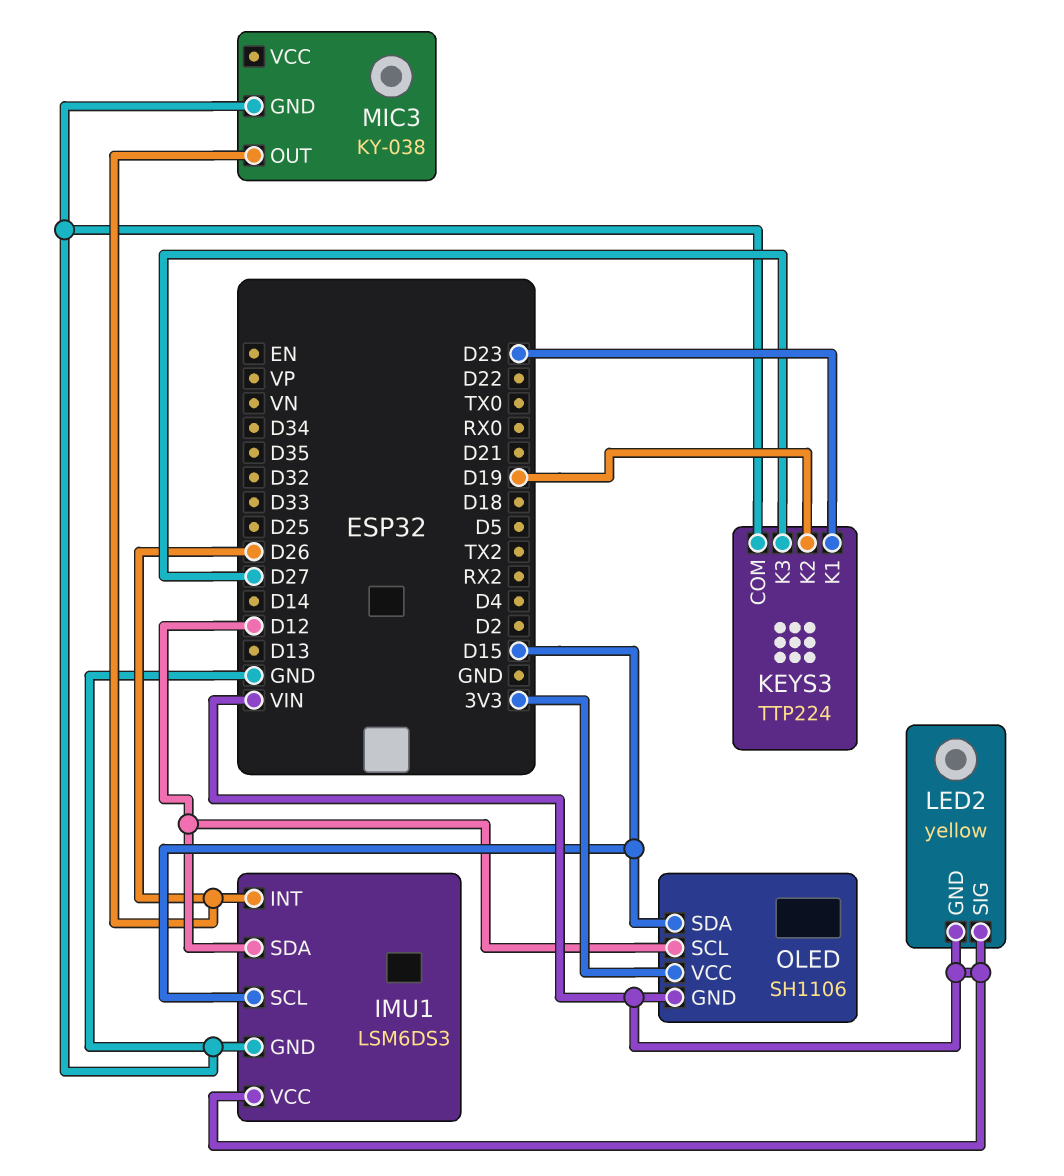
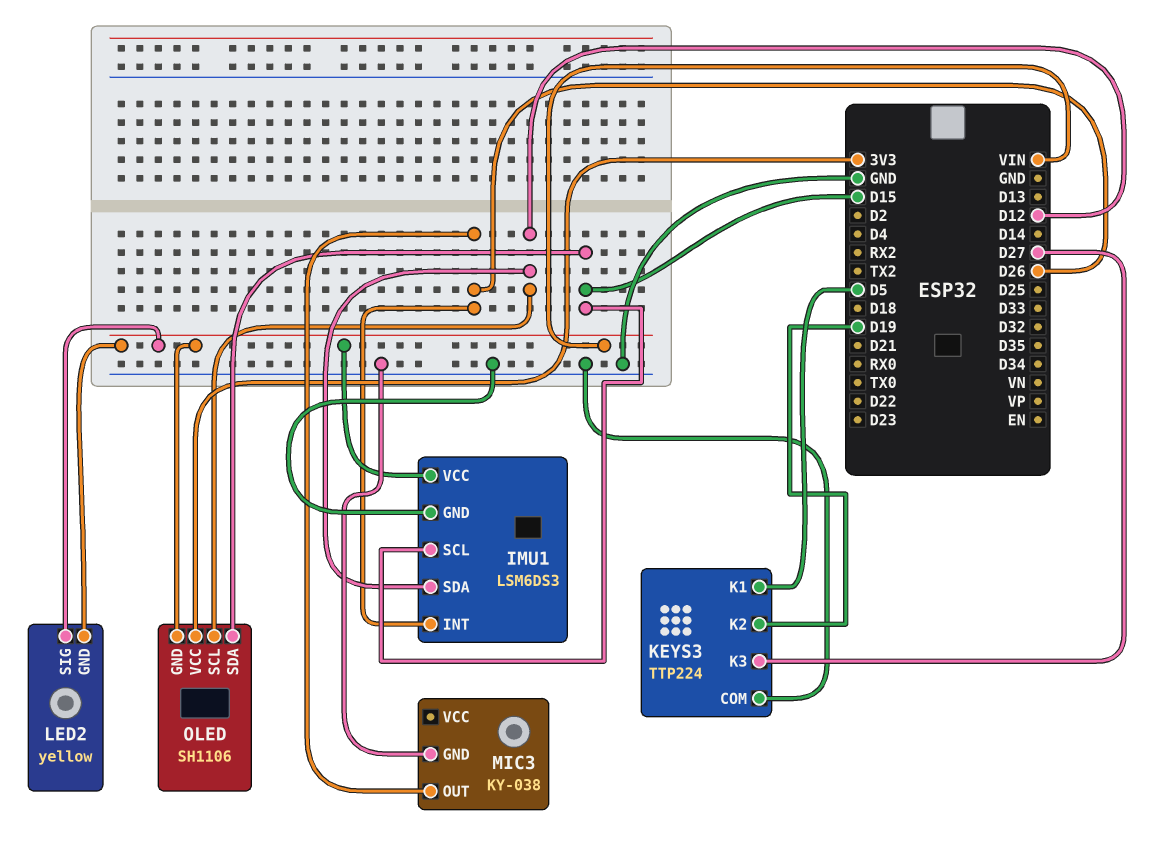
KEYS3 pin K1: D23 -> D5

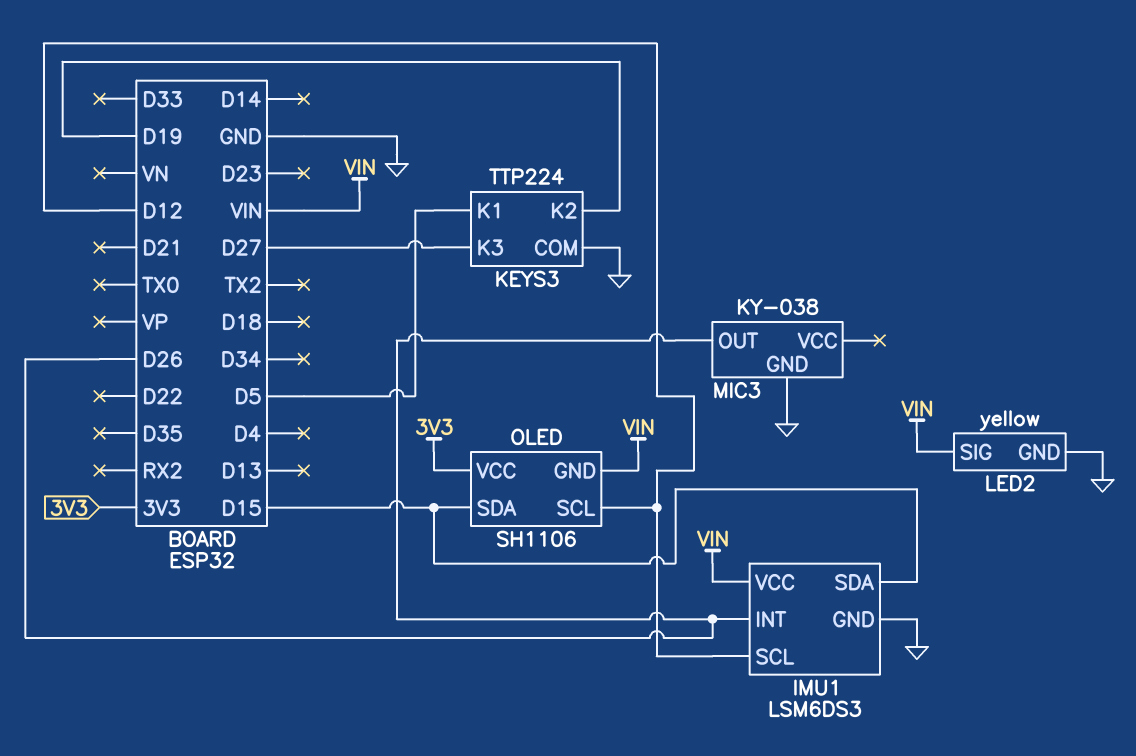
IMU1 pin SCL: D15 -> D12
IMU1 pin SDA: D12 -> D15
LED2 pin GND: VIN -> GND

